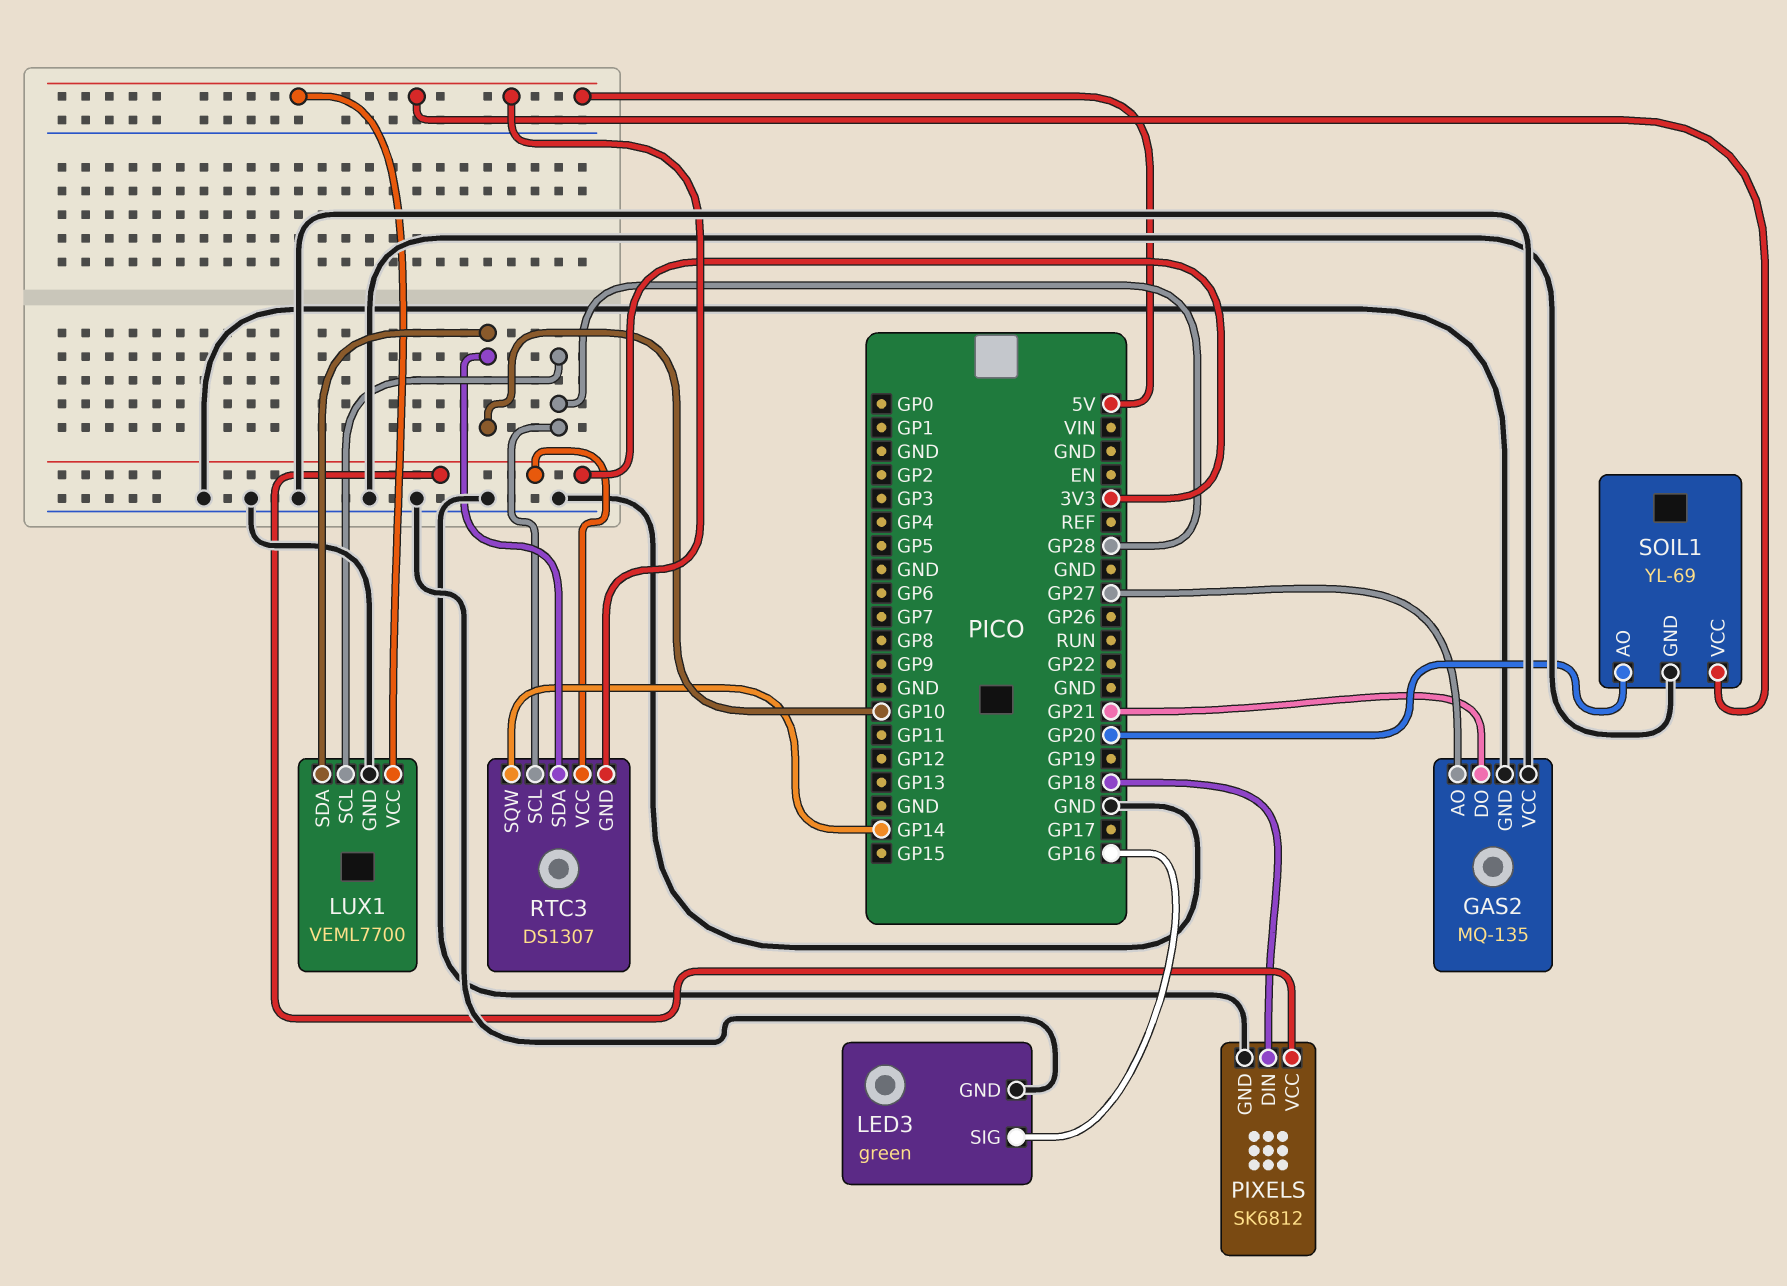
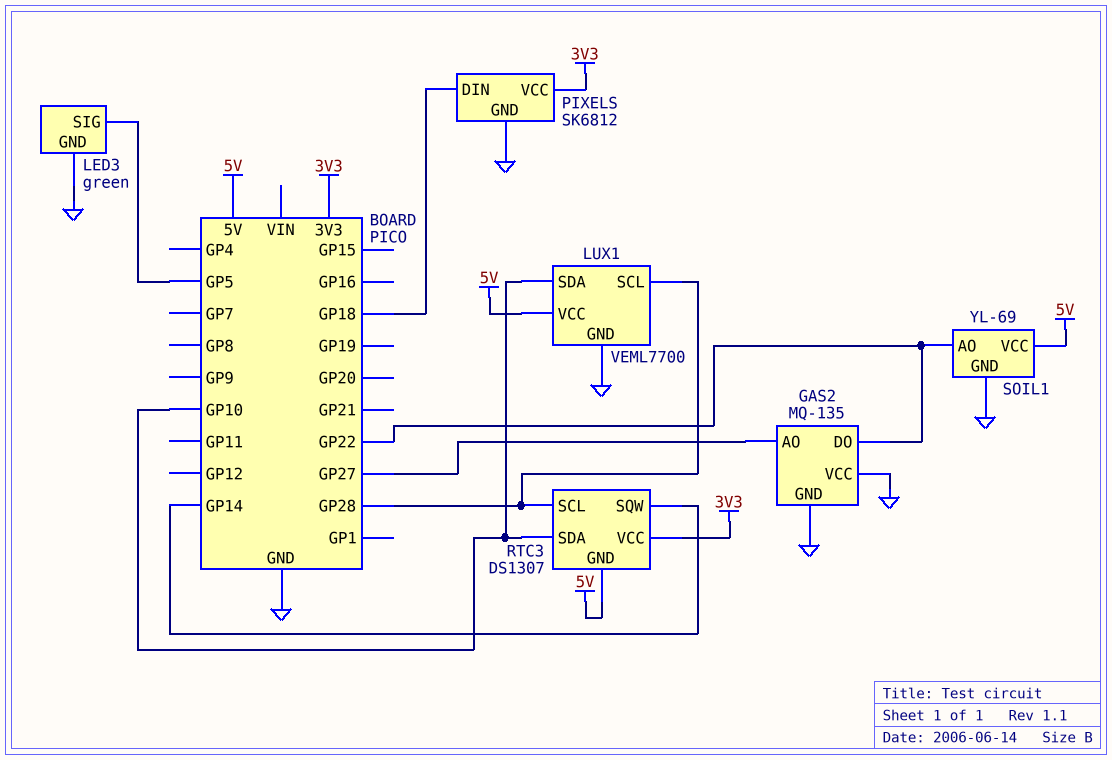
GAS2 pin DO: GP21 -> GP22
LED3 pin SIG: GP16 -> GP5
SOIL1 pin AO: GP20 -> GP22

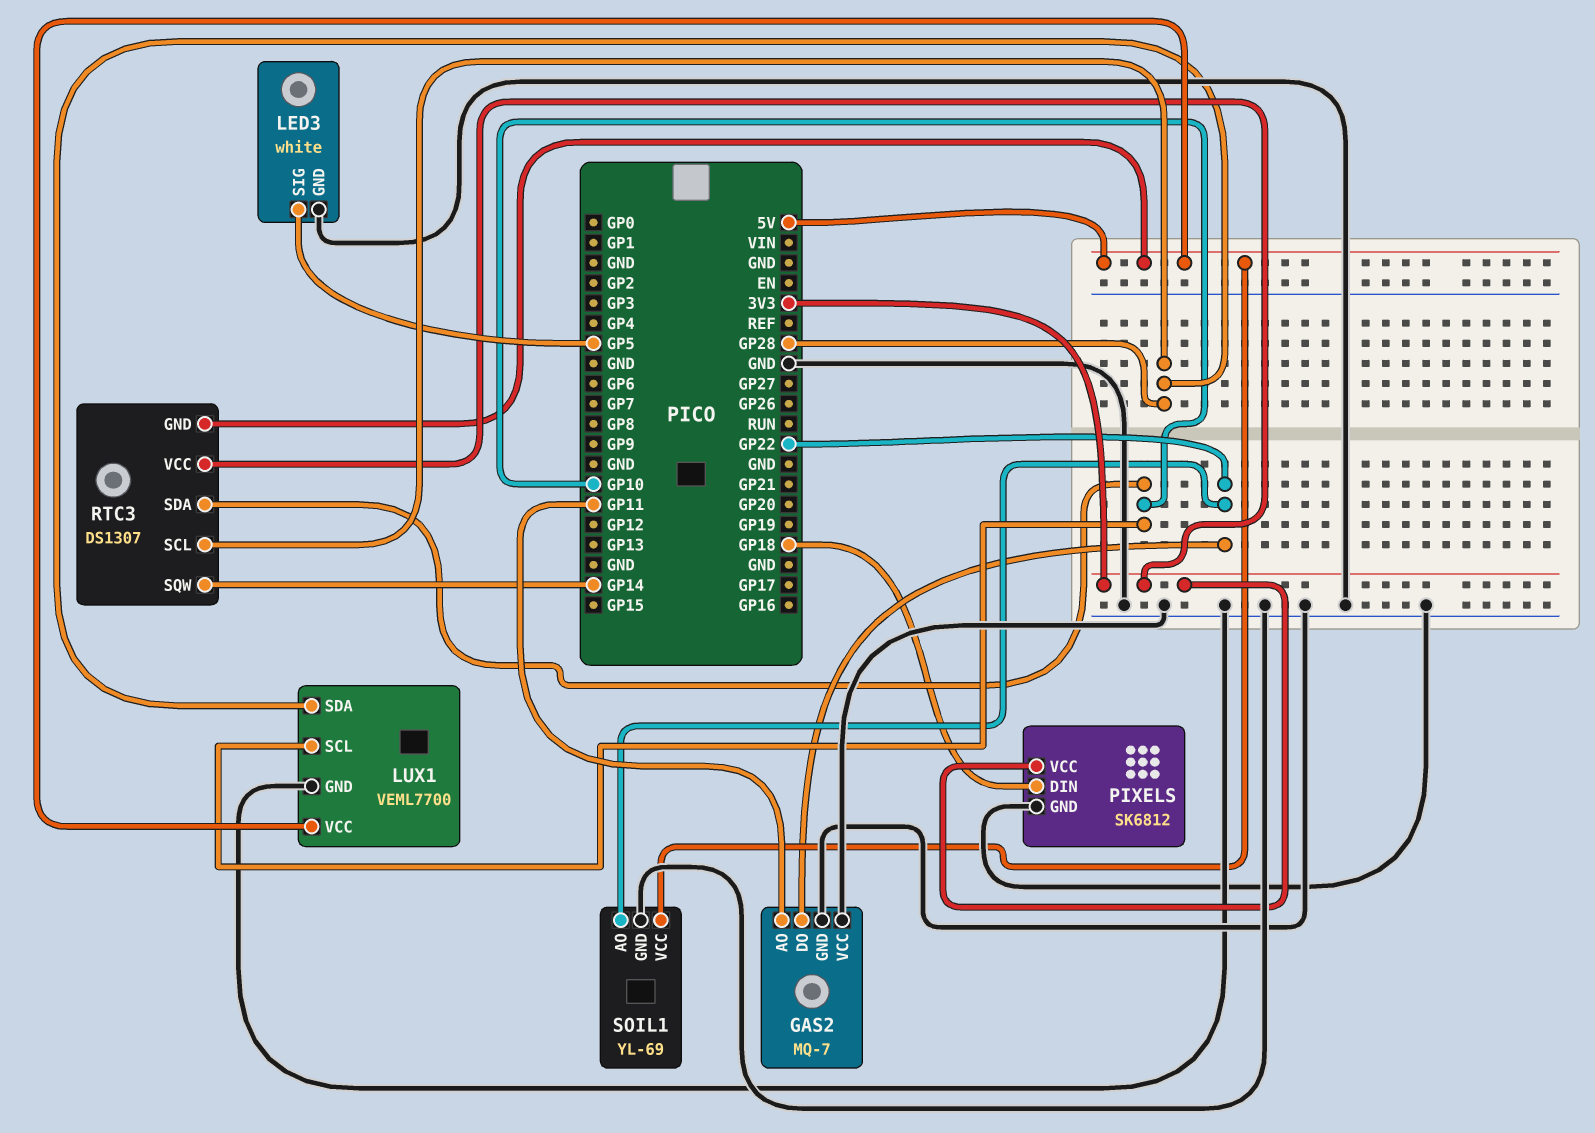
GAS2: MQ-135 -> MQ-7
GAS2 pin AO: GP27 -> GP11
LED3: green -> white
LUX1 pin SCL: GP28 -> GP10
LUX1 pin SDA: GP10 -> GP28

